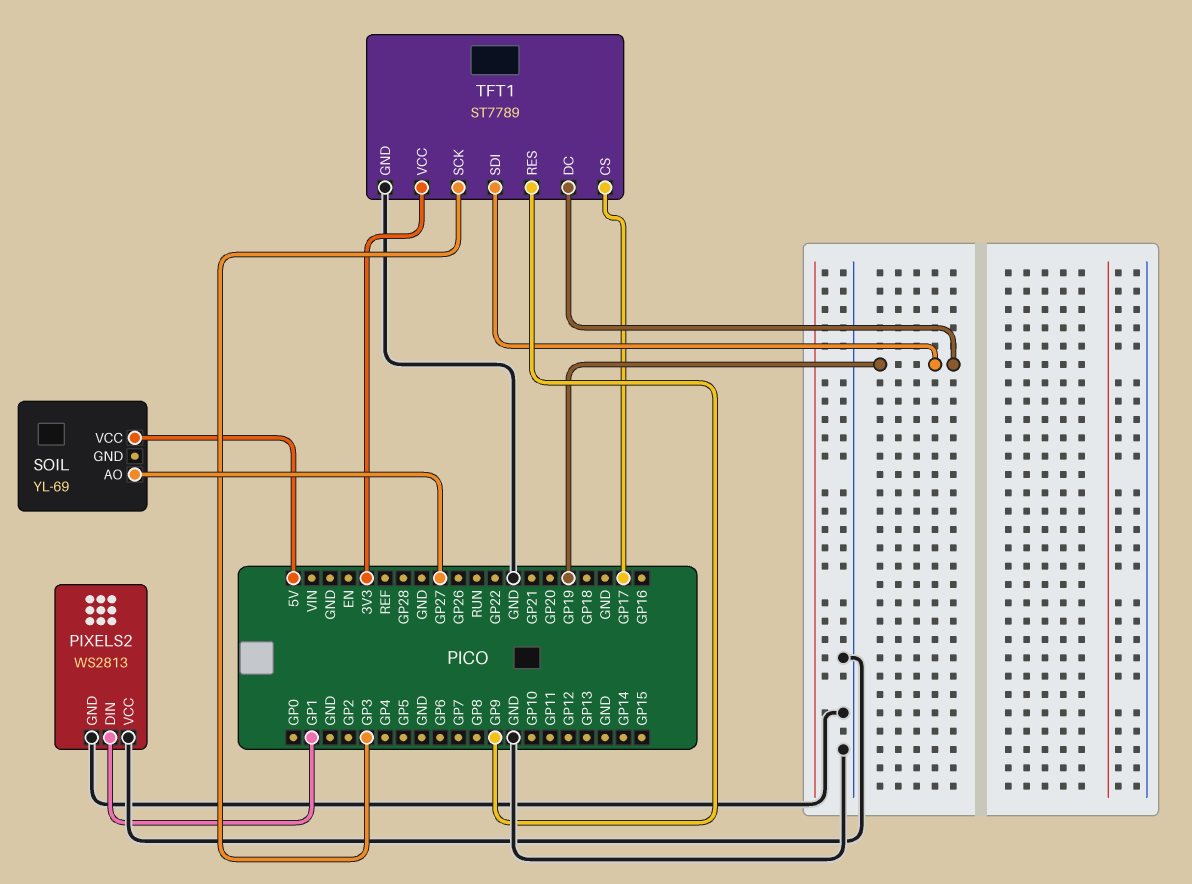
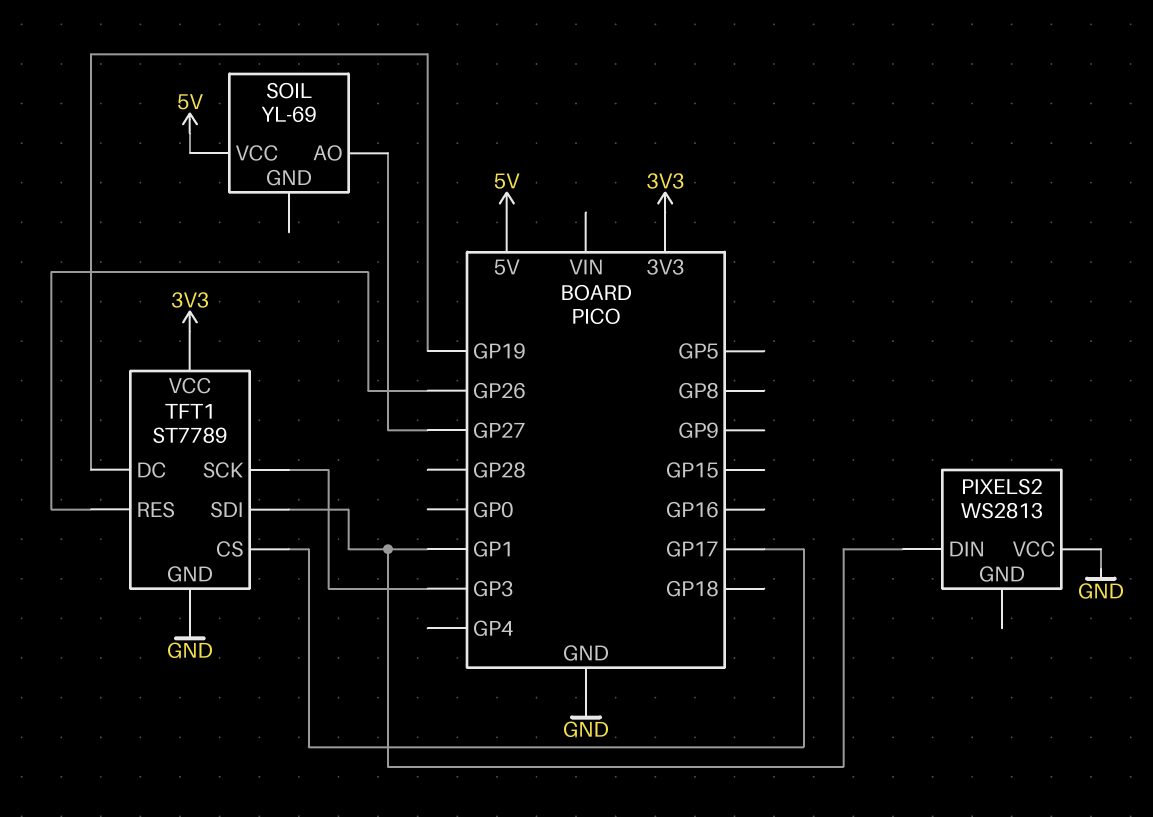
PIXELS2 pin GND: GND -> none
TFT1 pin RES: GP9 -> GP26
TFT1 pin SDI: GP19 -> GP1

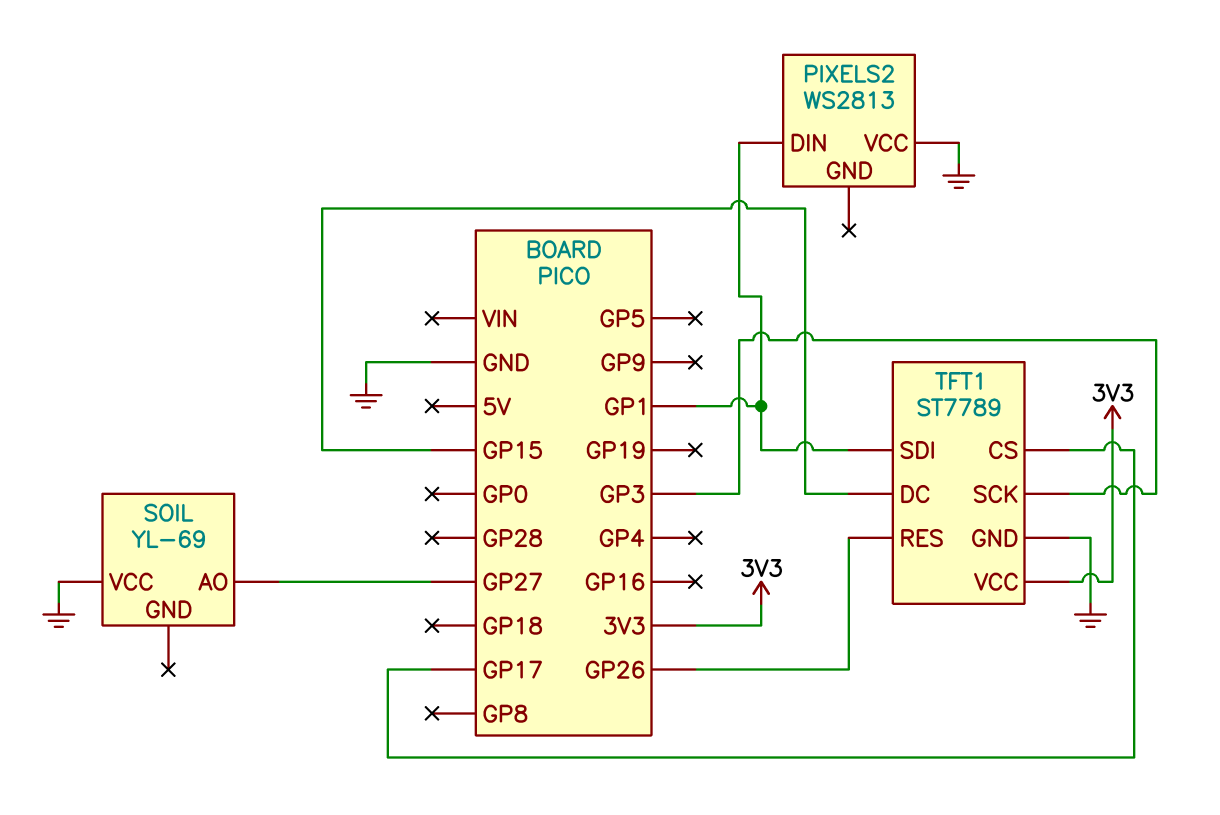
SOIL pin VCC: 5V -> GND
TFT1 pin DC: GP19 -> GP15

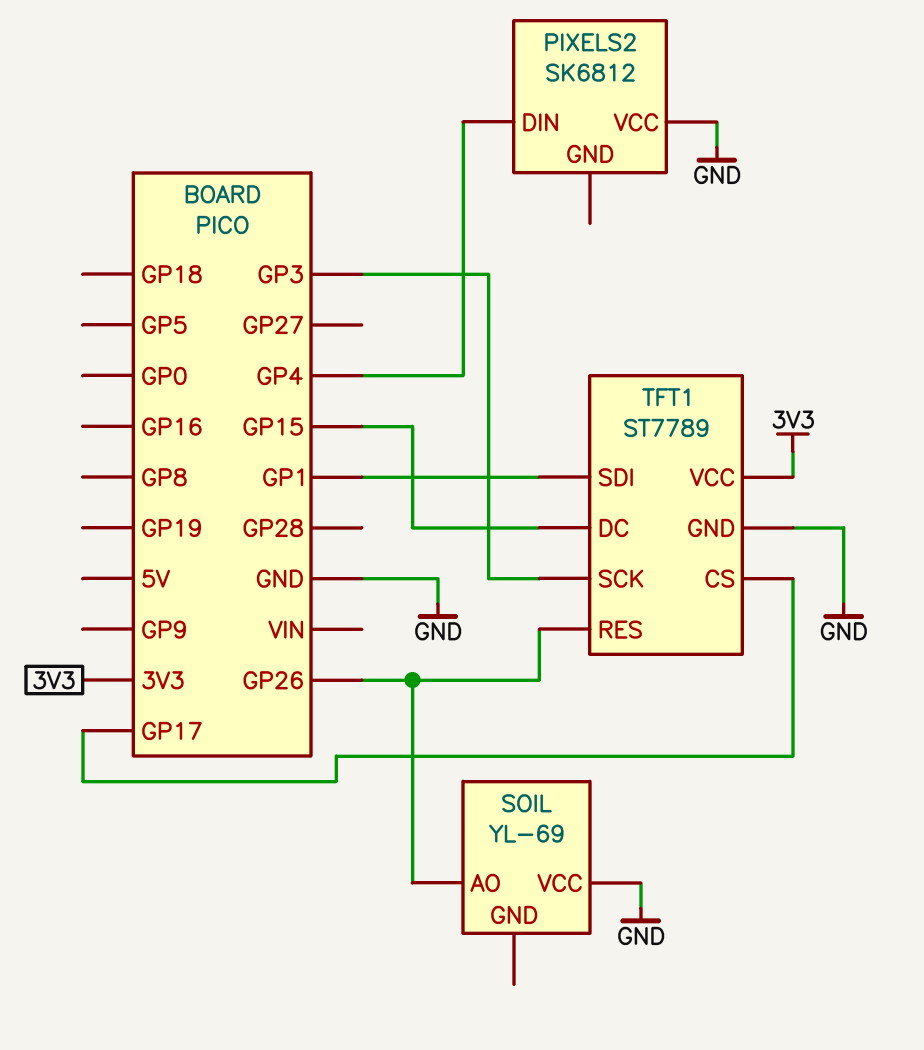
PIXELS2: WS2813 -> SK6812
PIXELS2 pin DIN: GP1 -> GP4
SOIL pin AO: GP27 -> GP26

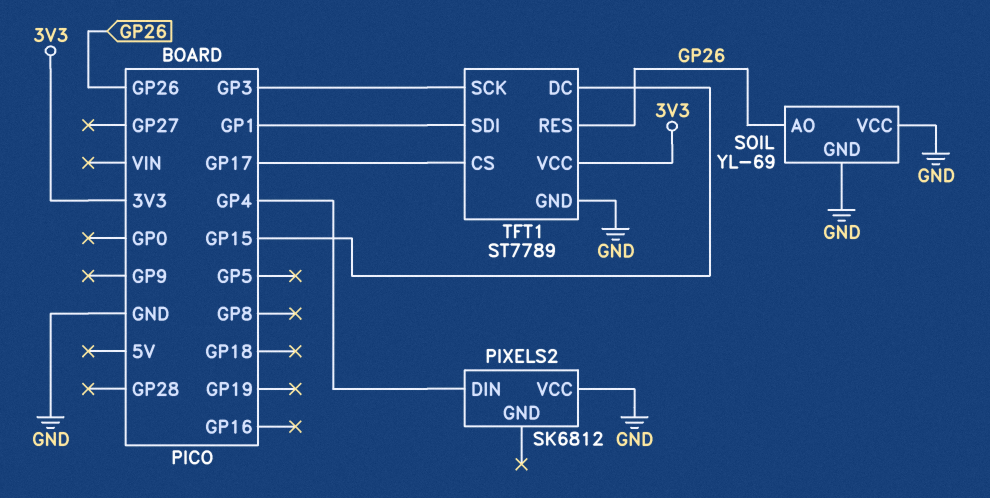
SOIL pin GND: none -> GND

